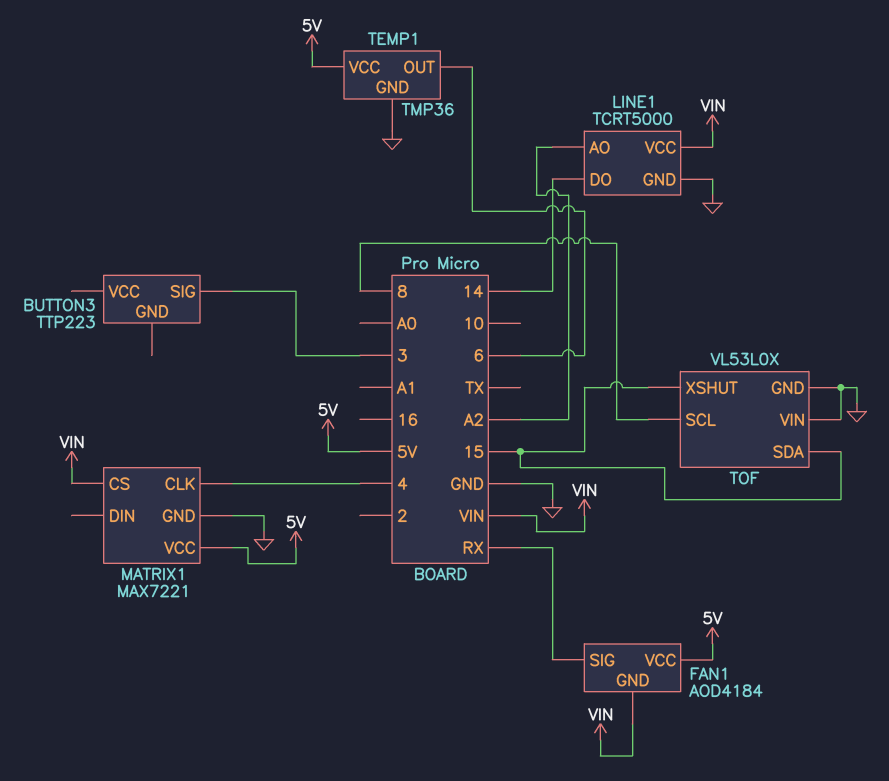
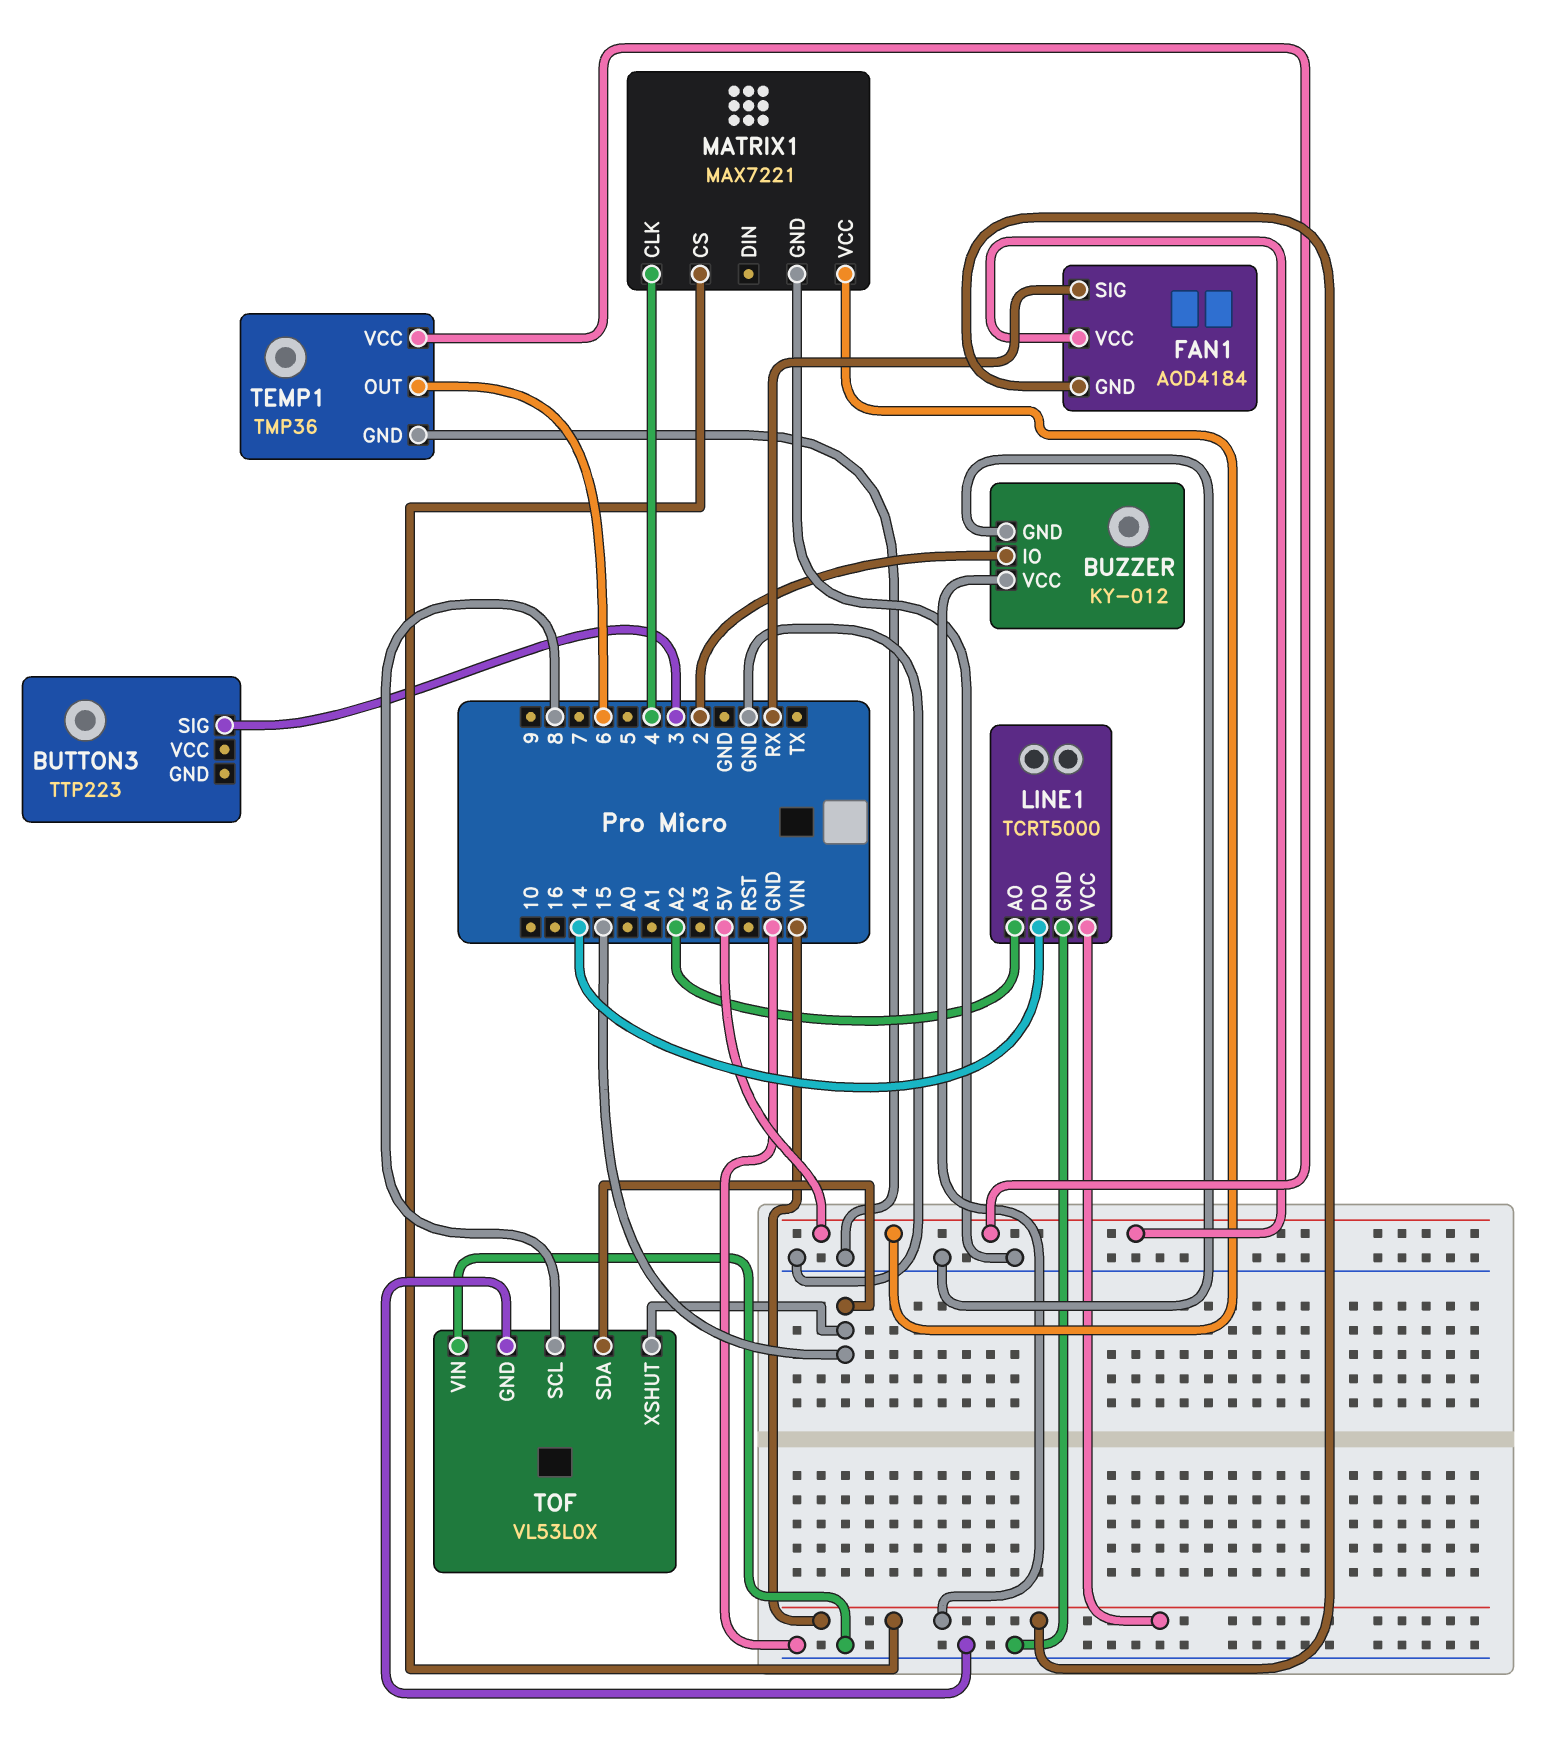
BUZZER: none -> KY-012
BUZZER pin GND: none -> GND
BUZZER pin IO: none -> 2
BUZZER pin VCC: none -> VIN

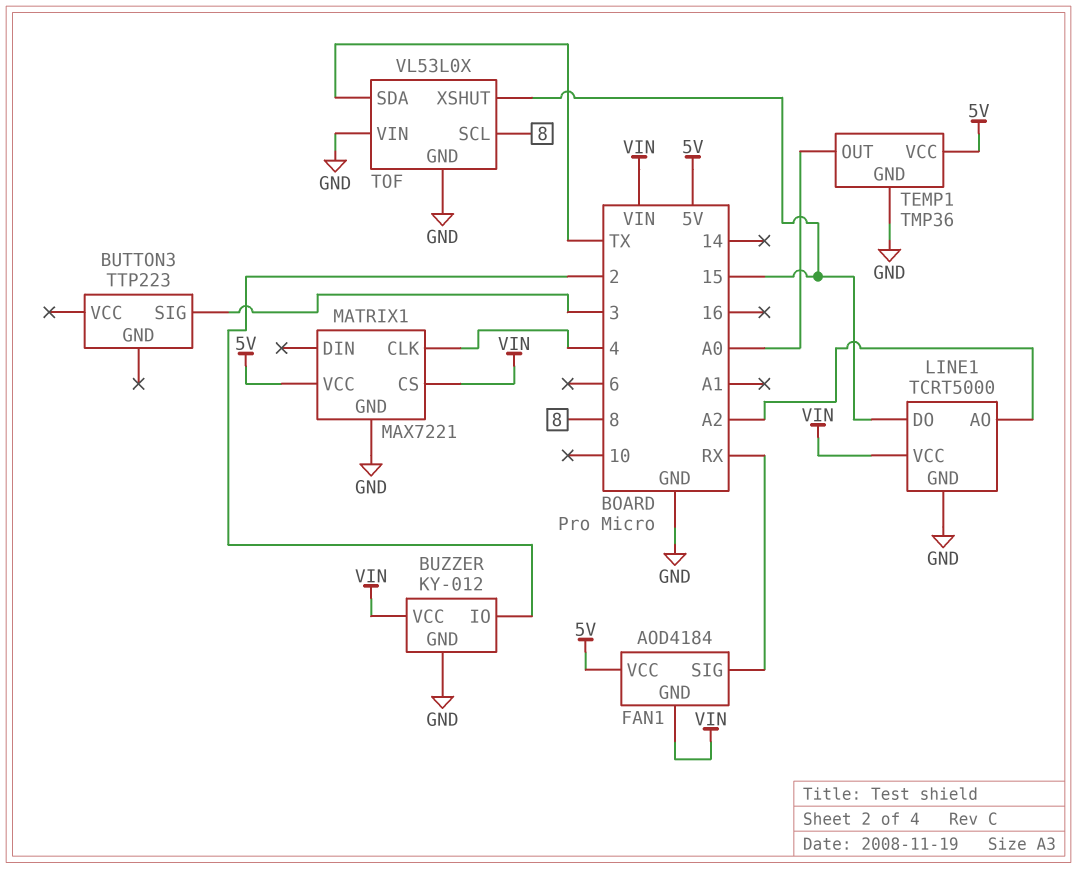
LINE1 pin DO: 14 -> 15
TEMP1 pin OUT: 6 -> A0
TOF pin SDA: 15 -> TX

